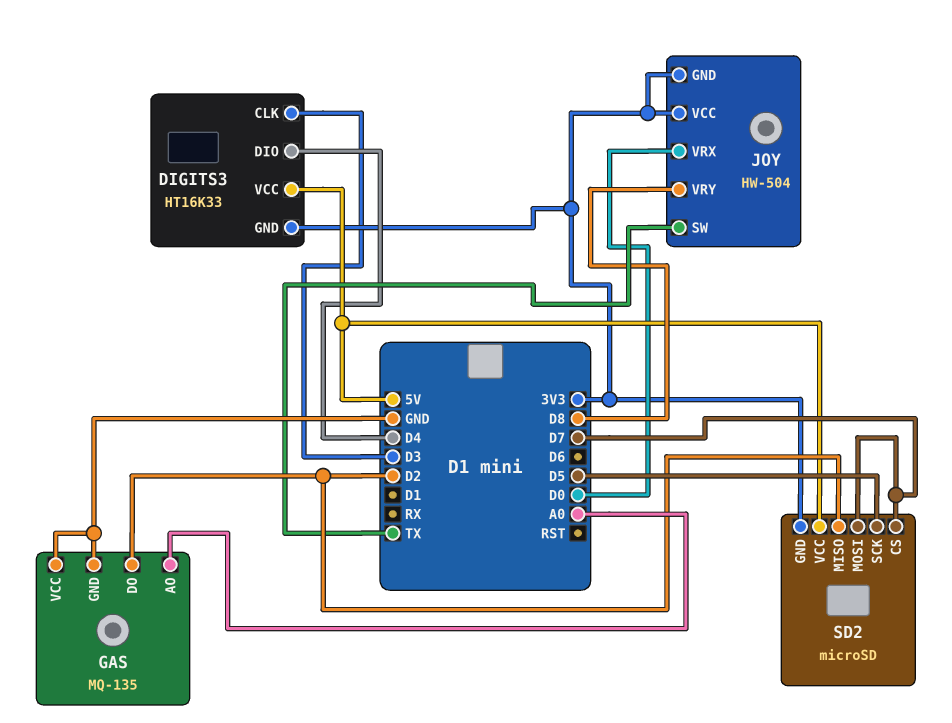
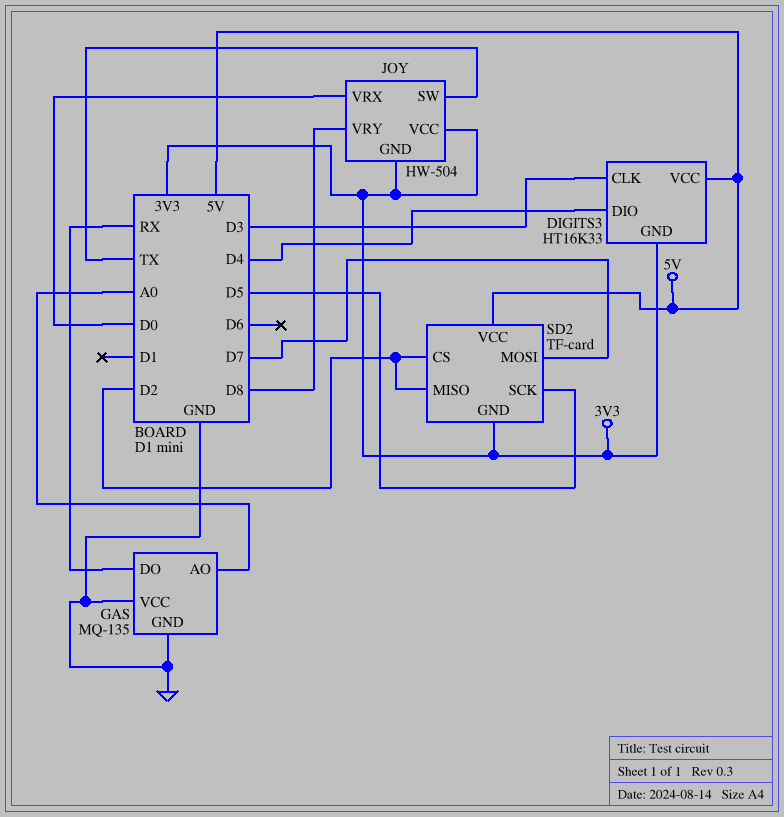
GAS pin DO: D2 -> RX
SD2: microSD -> TF-card
SD2 pin CS: D7 -> D2

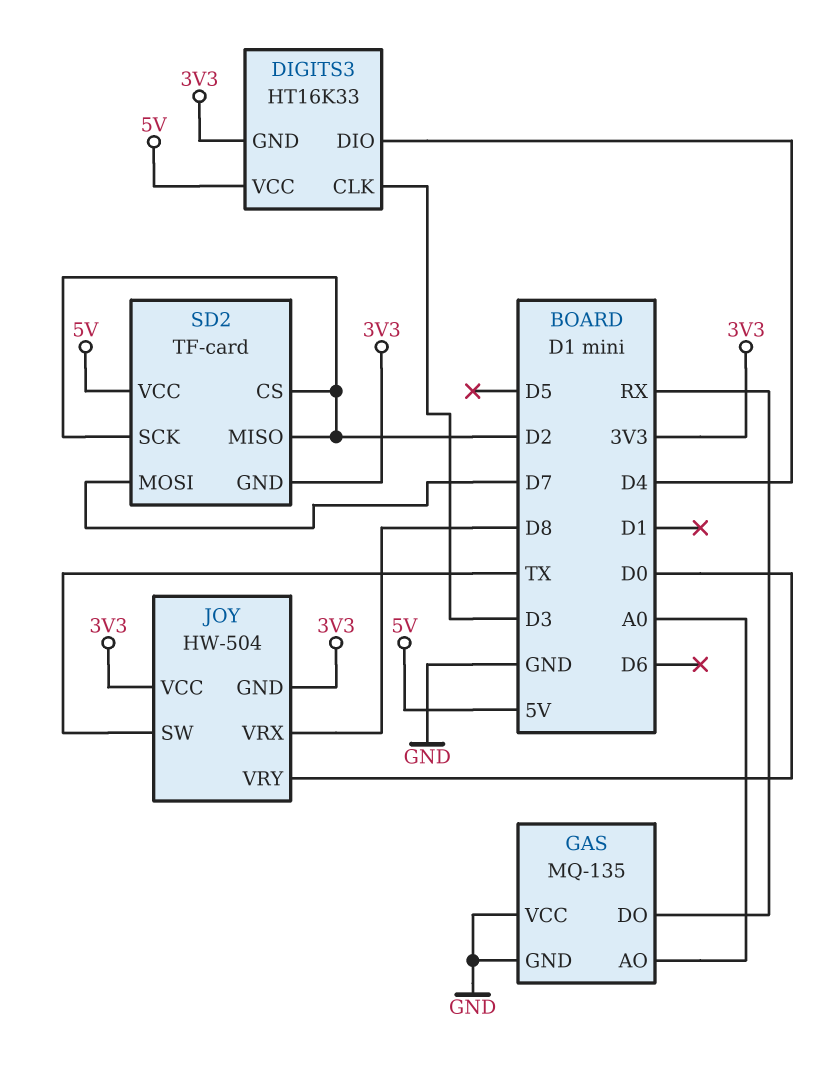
JOY pin VRX: D0 -> D8
JOY pin VRY: D8 -> D0
SD2 pin SCK: D5 -> D2

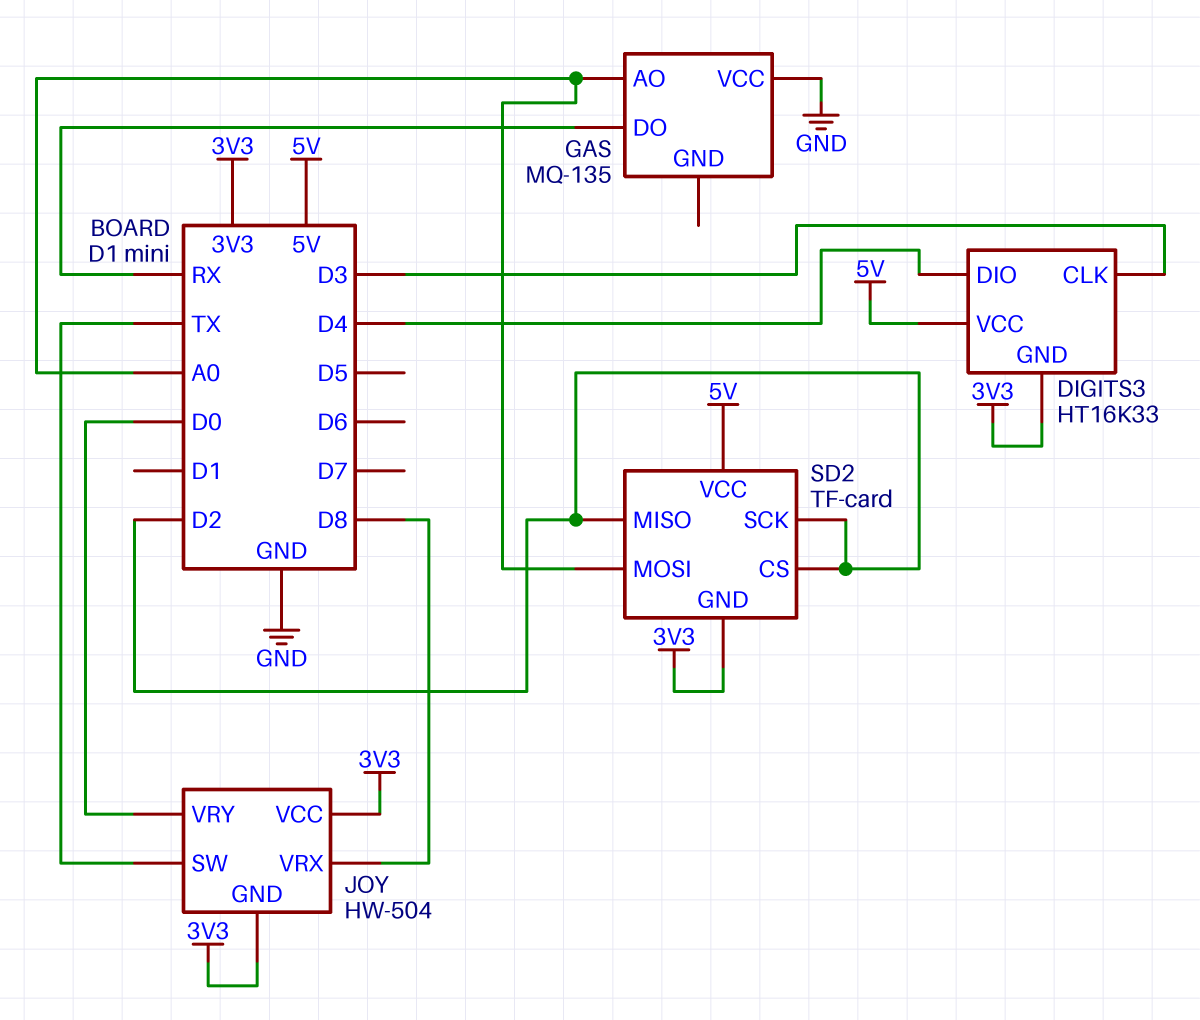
GAS pin GND: GND -> none
SD2 pin MOSI: D7 -> A0

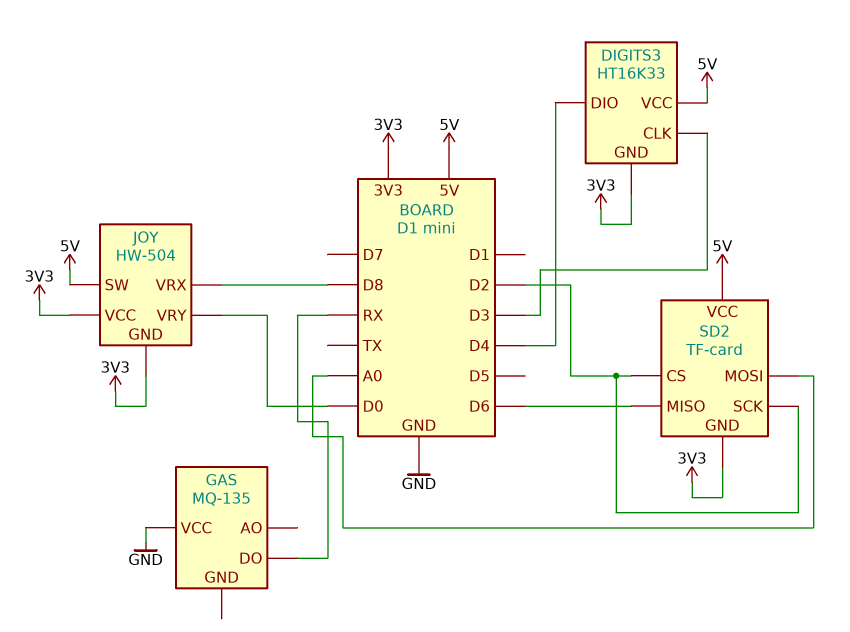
GAS pin AO: A0 -> none
JOY pin SW: TX -> 5V
SD2 pin MISO: D2 -> D6

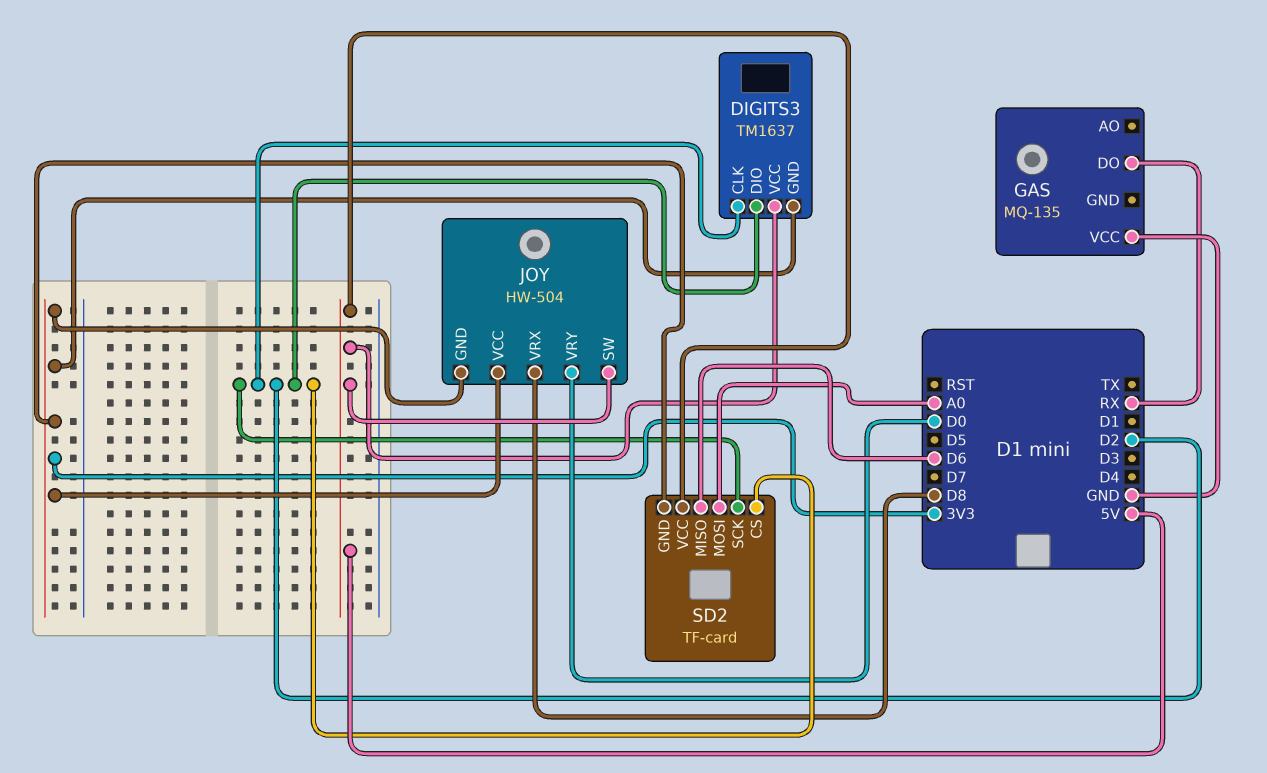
DIGITS3: HT16K33 -> TM1637
DIGITS3 pin CLK: D3 -> D2
DIGITS3 pin DIO: D4 -> D2

